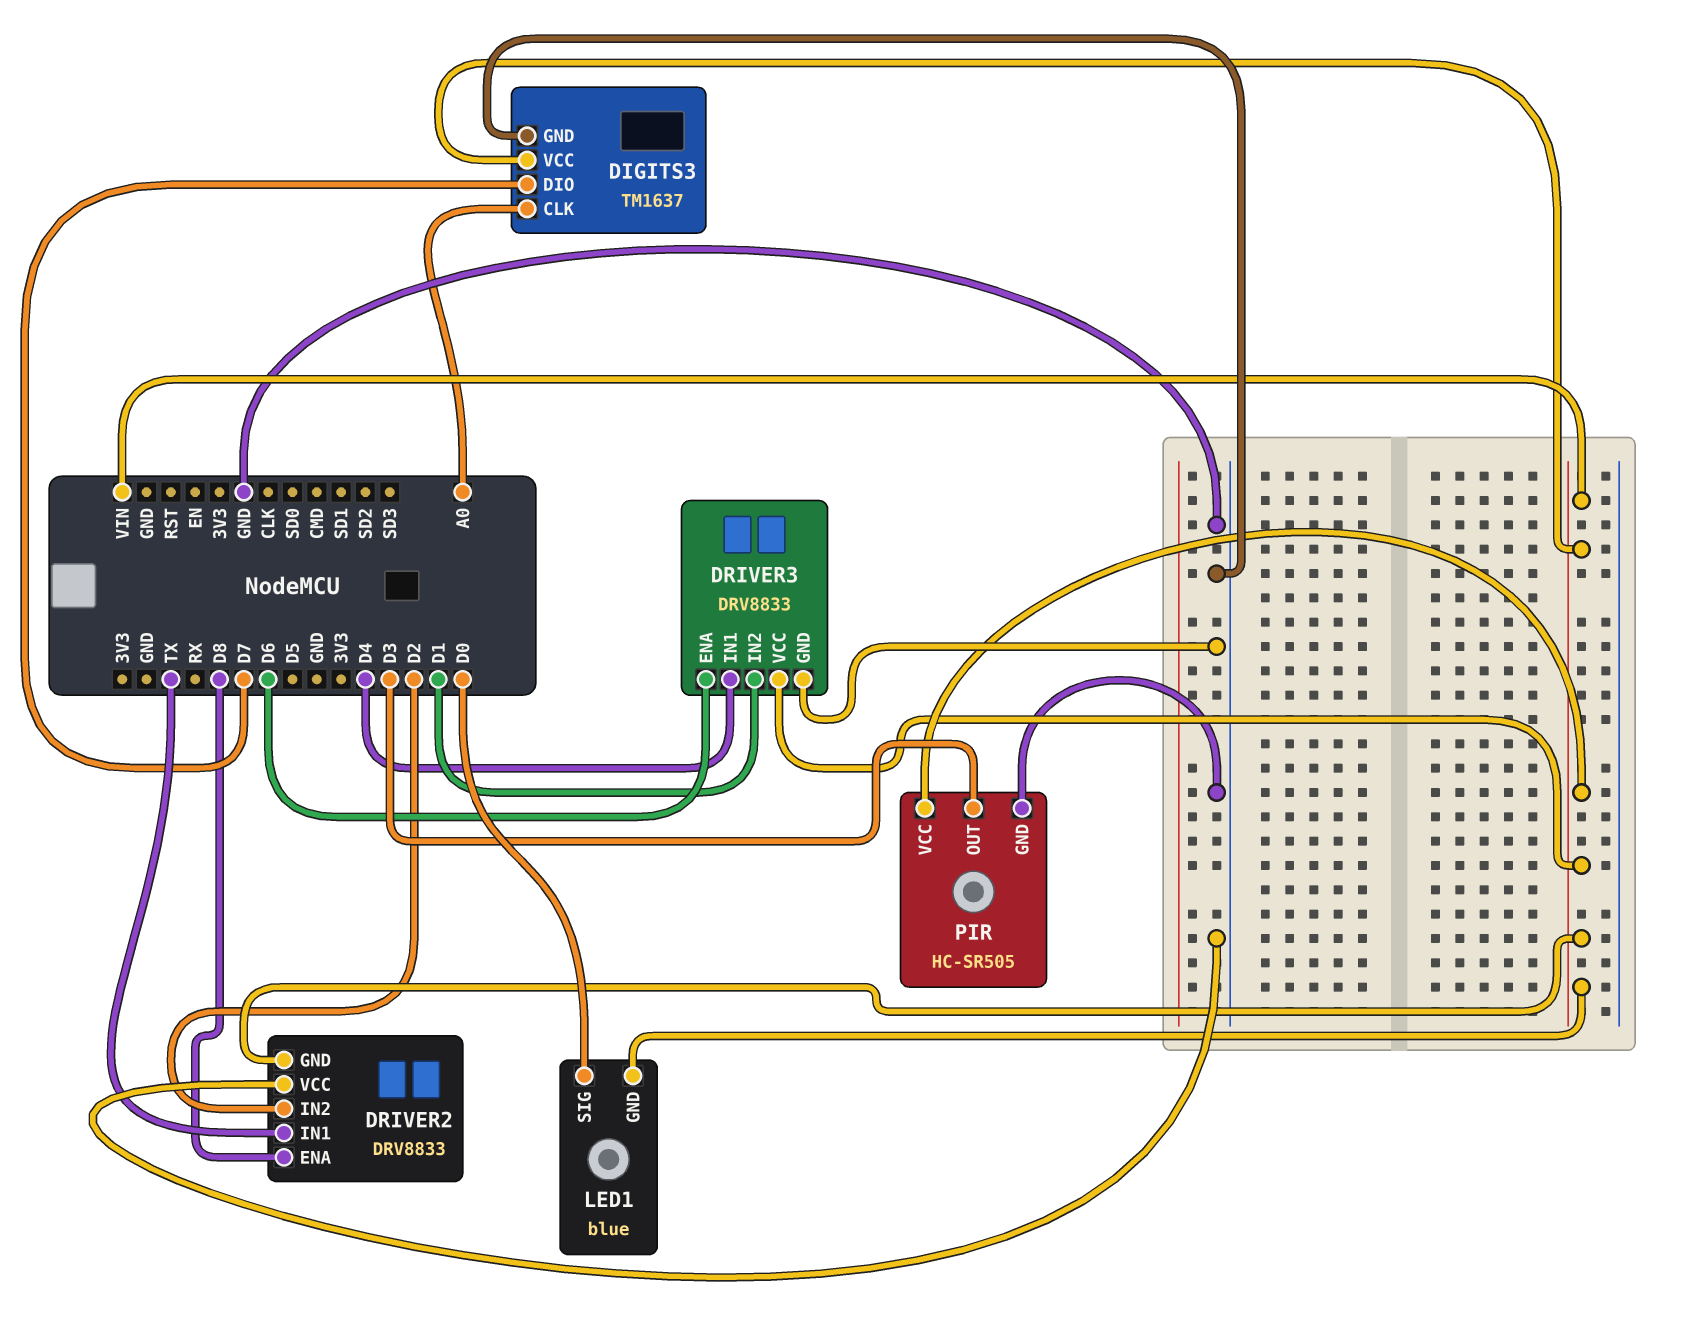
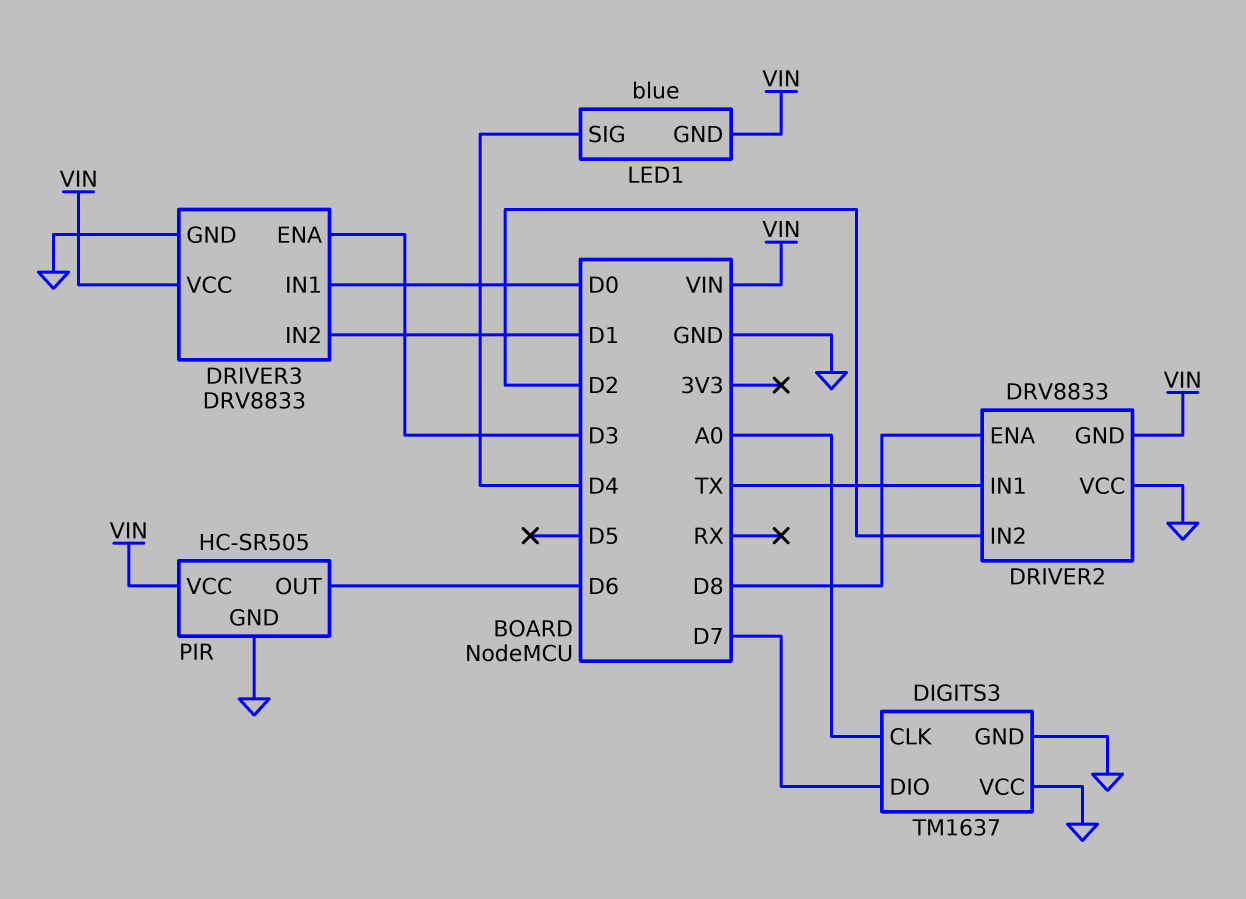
DIGITS3 pin VCC: VIN -> GND
DRIVER3 pin ENA: D6 -> D3
DRIVER3 pin IN1: D4 -> D0
LED1 pin SIG: D0 -> D4
PIR pin OUT: D3 -> D6

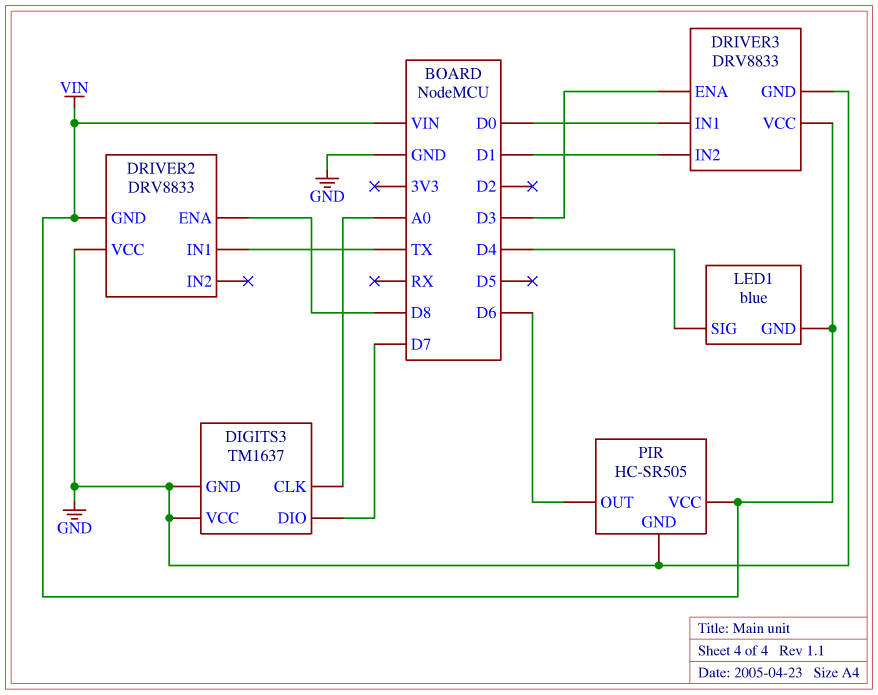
DRIVER2 pin IN2: D2 -> none

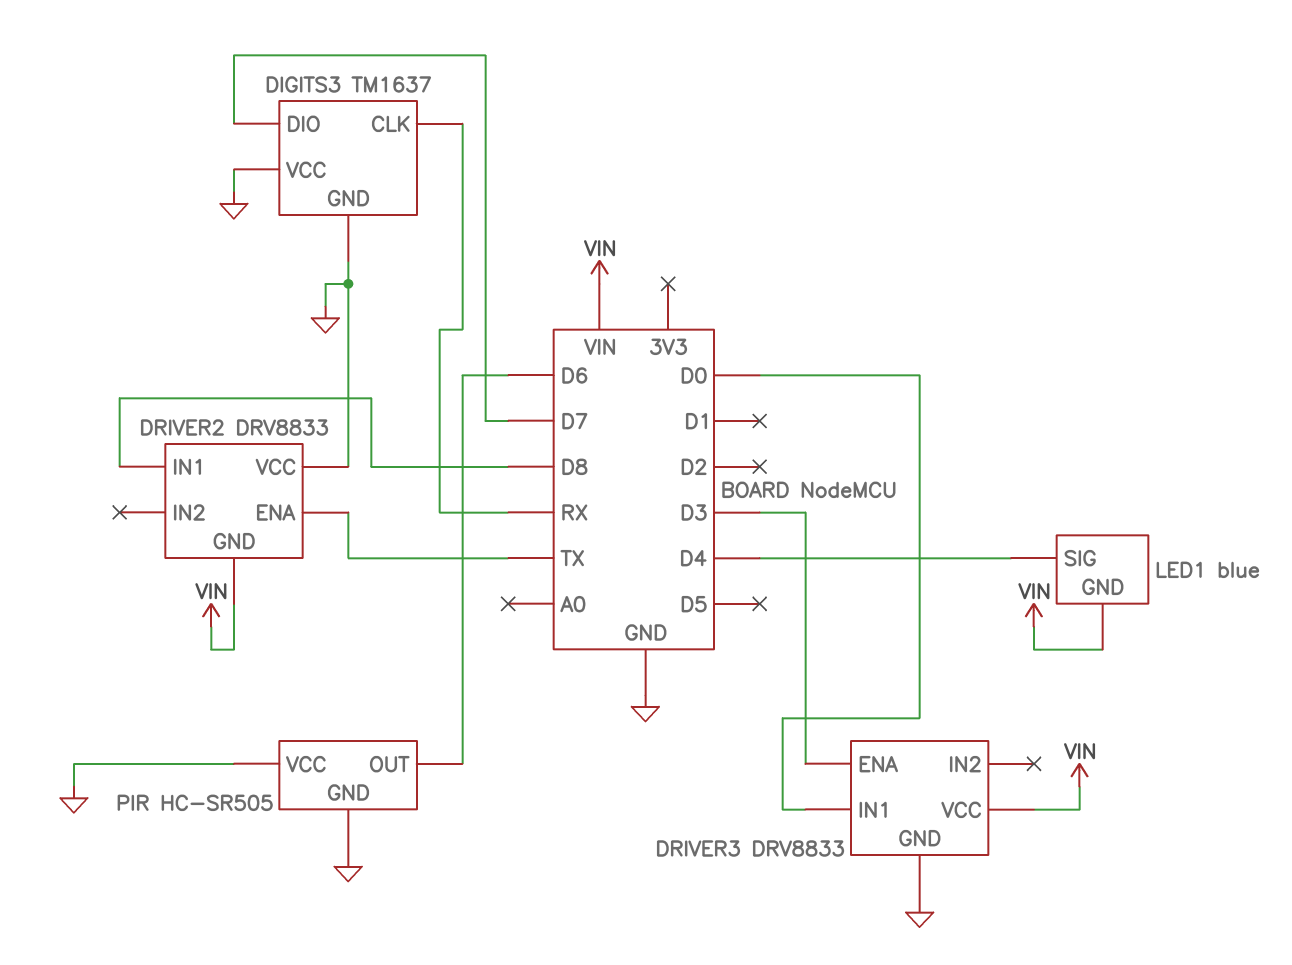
DIGITS3 pin CLK: A0 -> RX
DRIVER2 pin ENA: D8 -> TX
DRIVER2 pin IN1: TX -> D8
DRIVER3 pin IN2: D1 -> none
PIR pin VCC: VIN -> GND

